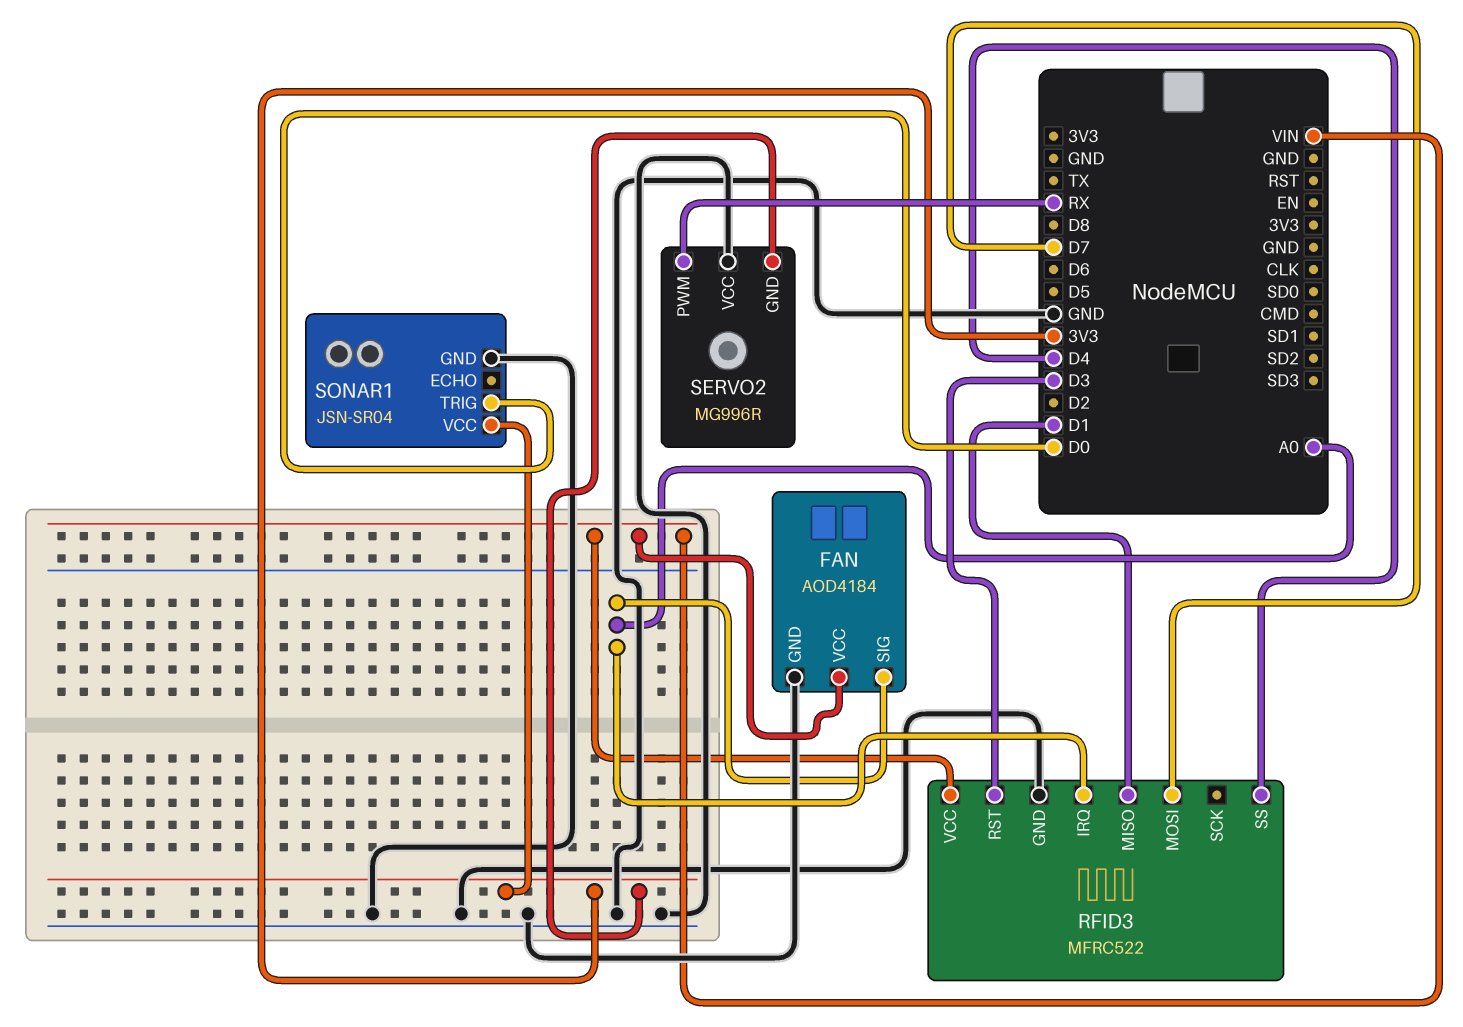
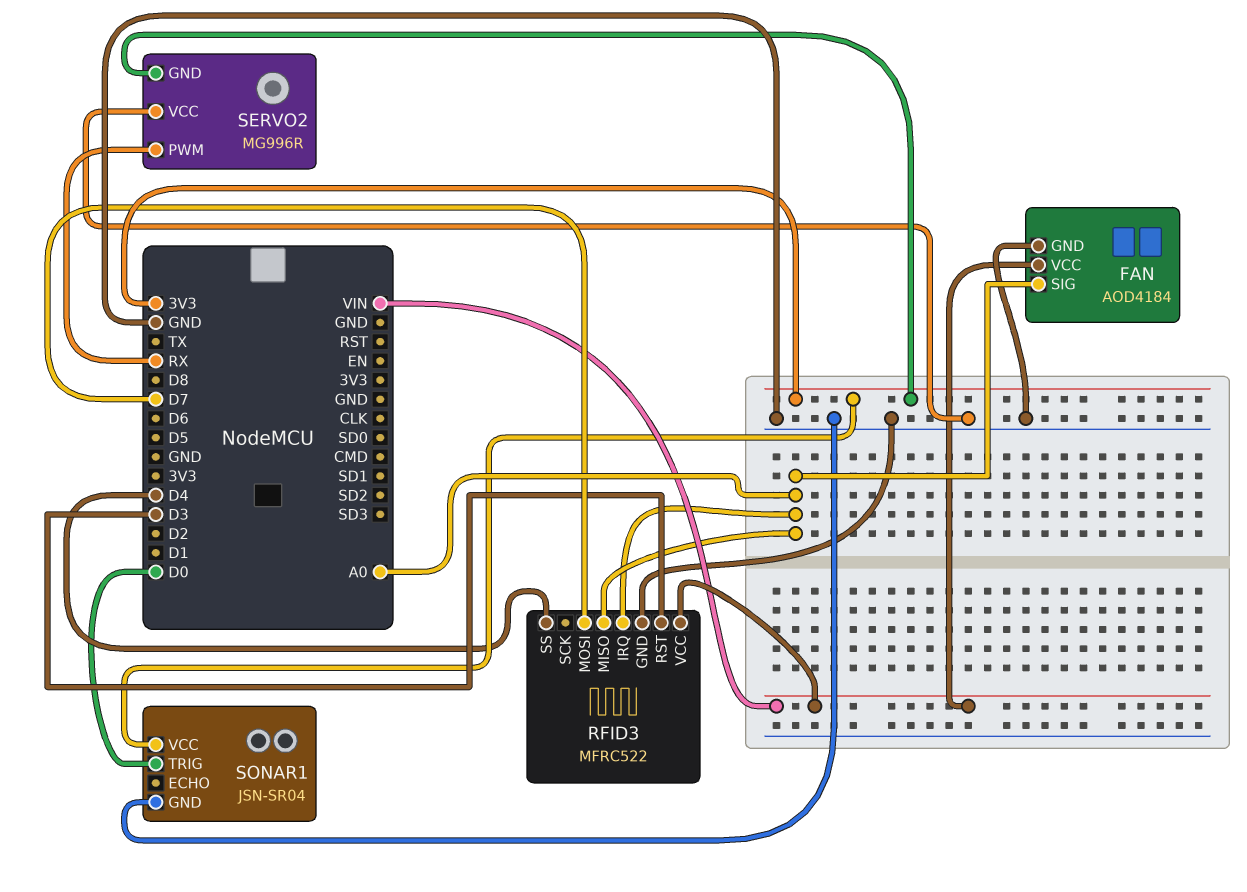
RFID3 pin MISO: D1 -> A0

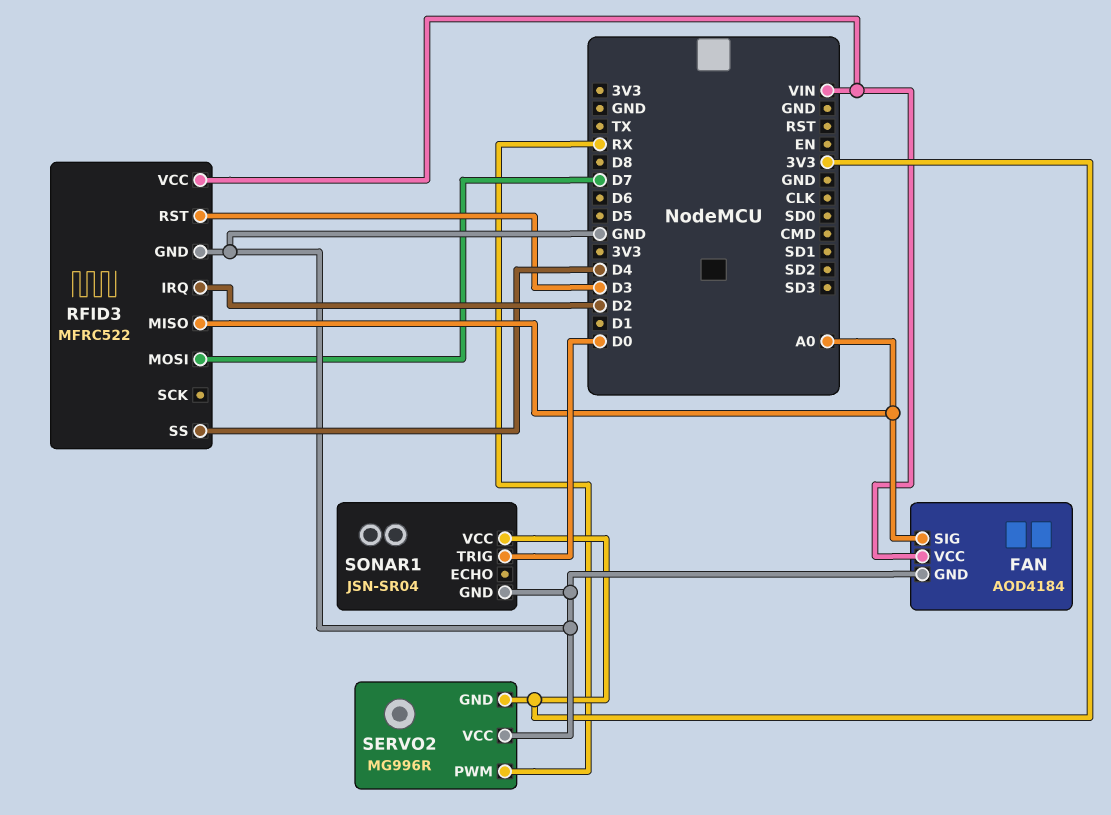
RFID3 pin IRQ: A0 -> D2

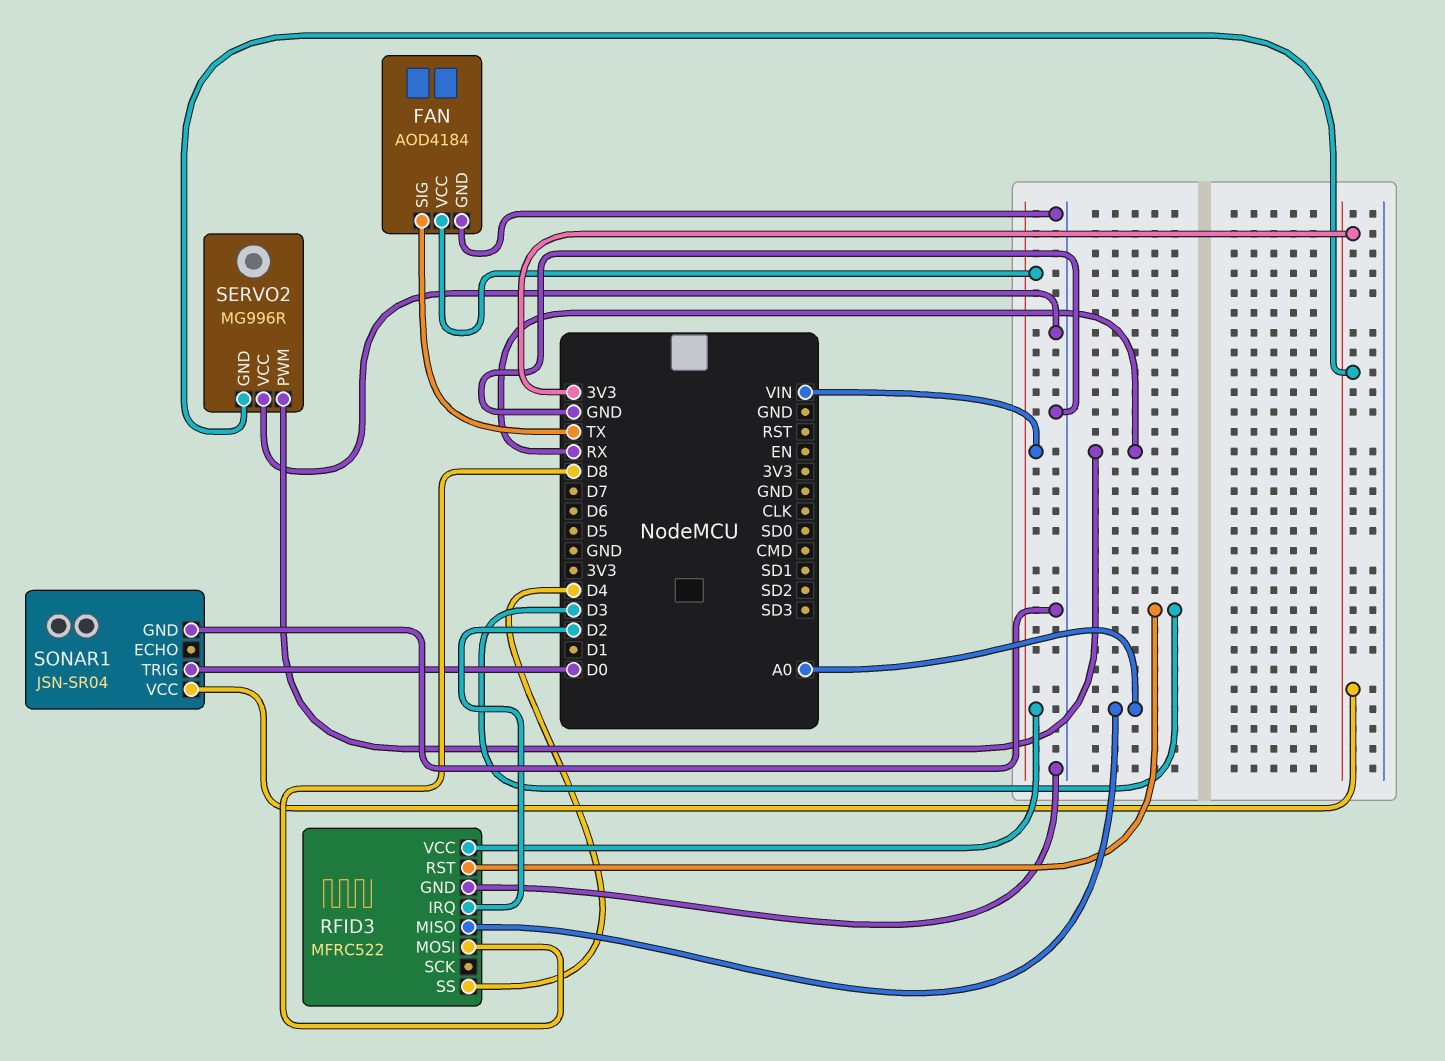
FAN pin SIG: A0 -> TX
RFID3 pin MOSI: D7 -> D8

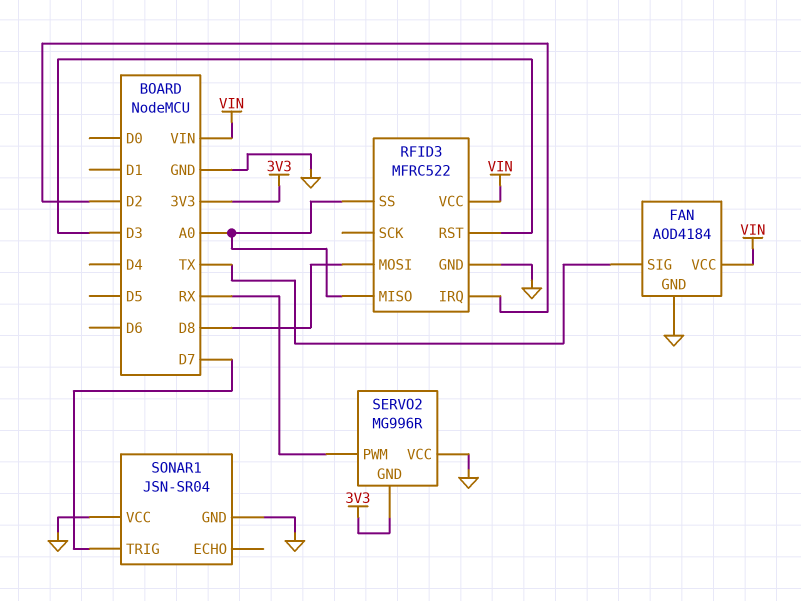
RFID3 pin SS: D4 -> A0
SONAR1 pin TRIG: D0 -> D7
SONAR1 pin VCC: 3V3 -> GND

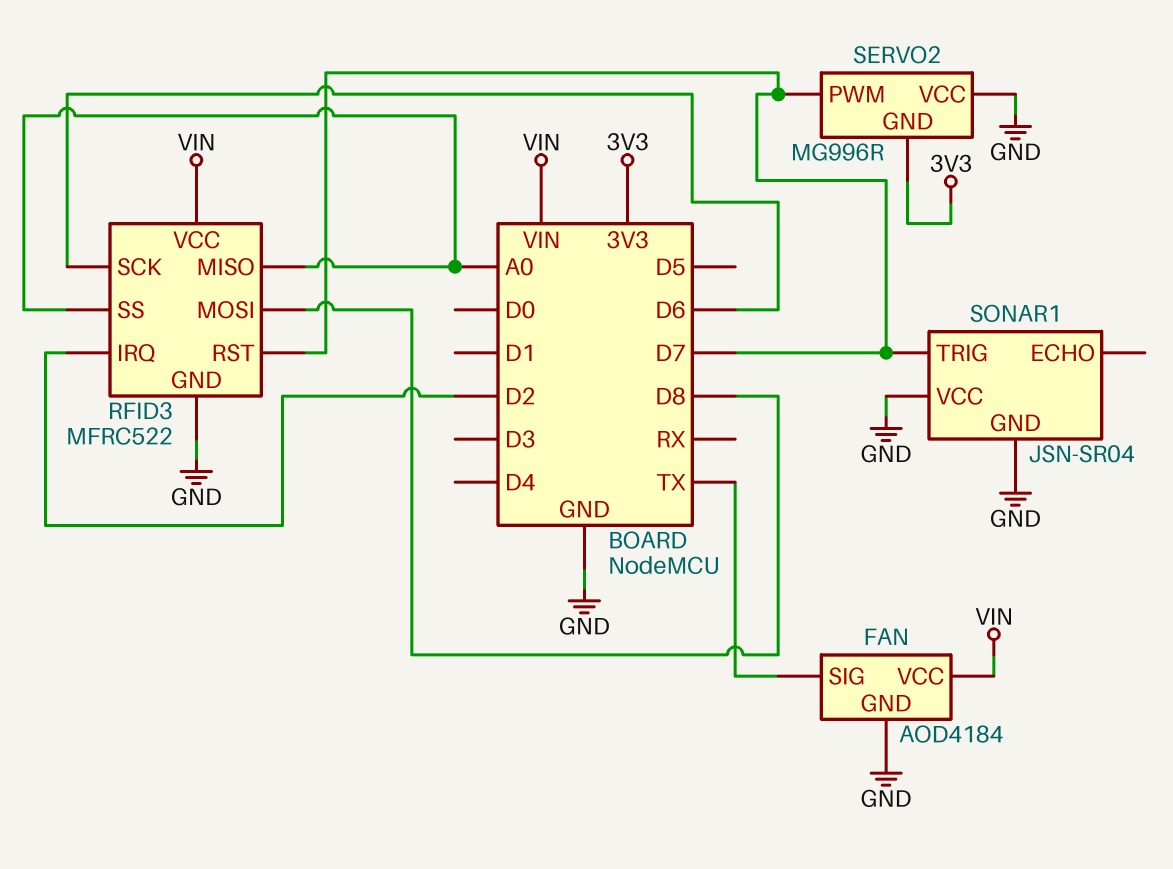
RFID3 pin RST: D3 -> D7
RFID3 pin SCK: none -> D6
SERVO2 pin PWM: RX -> D7

